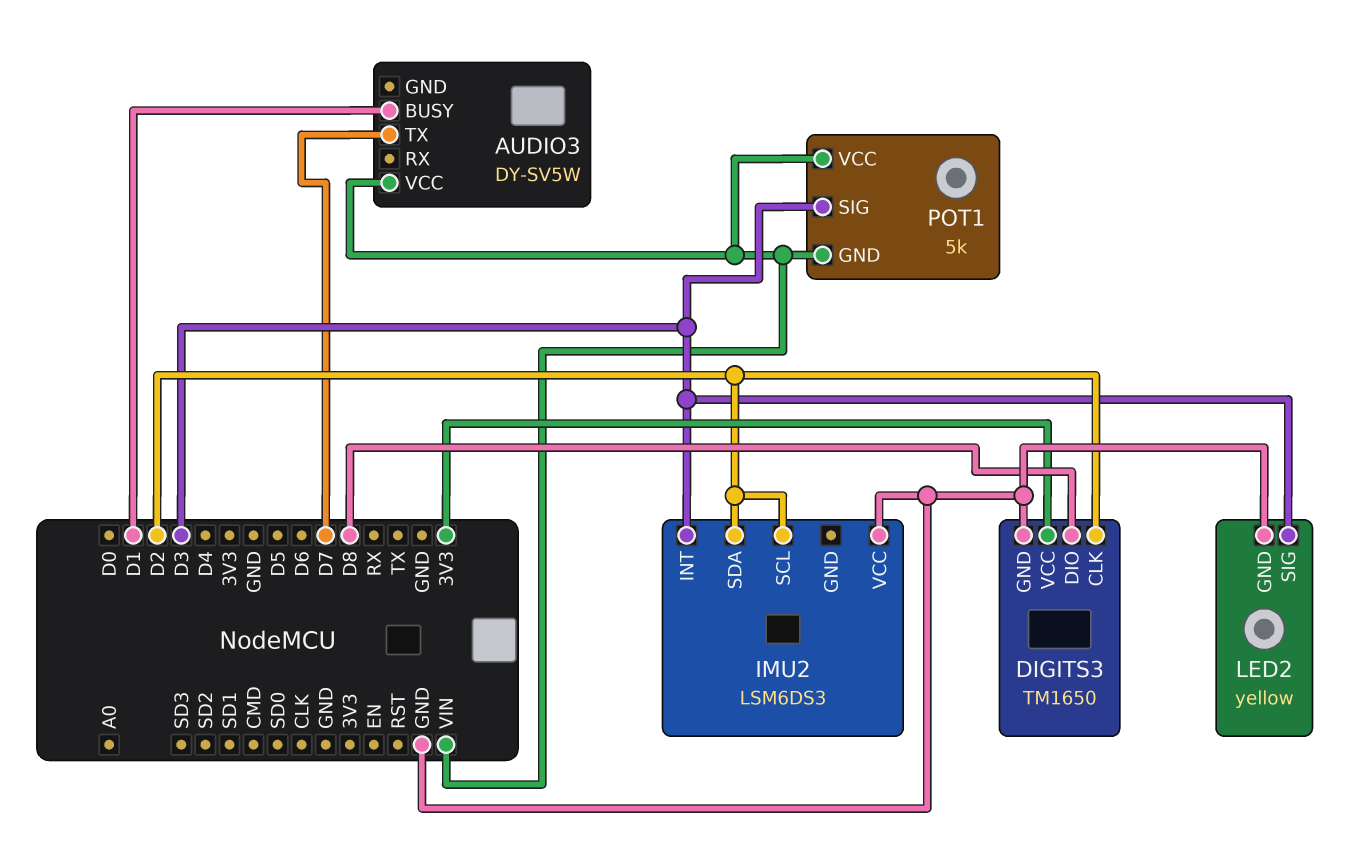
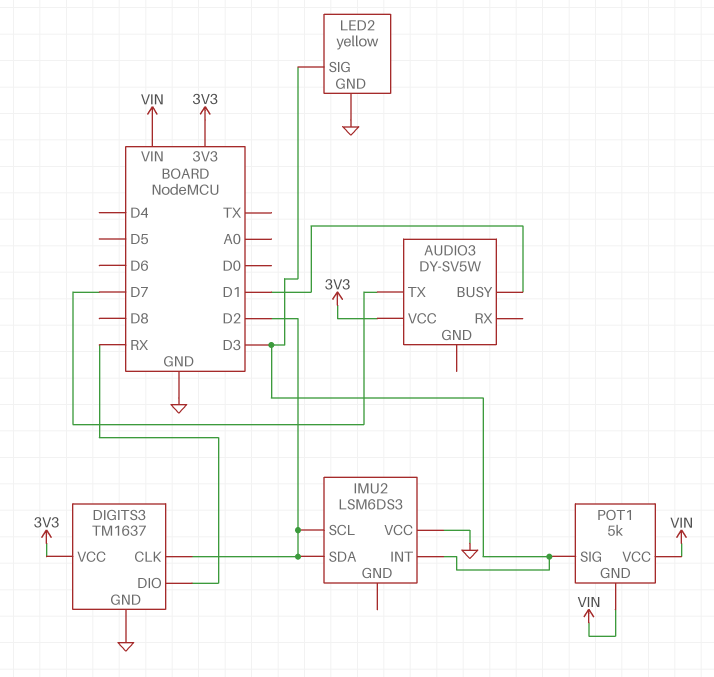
AUDIO3 pin VCC: VIN -> 3V3
DIGITS3: TM1650 -> TM1637
DIGITS3 pin DIO: D8 -> RX

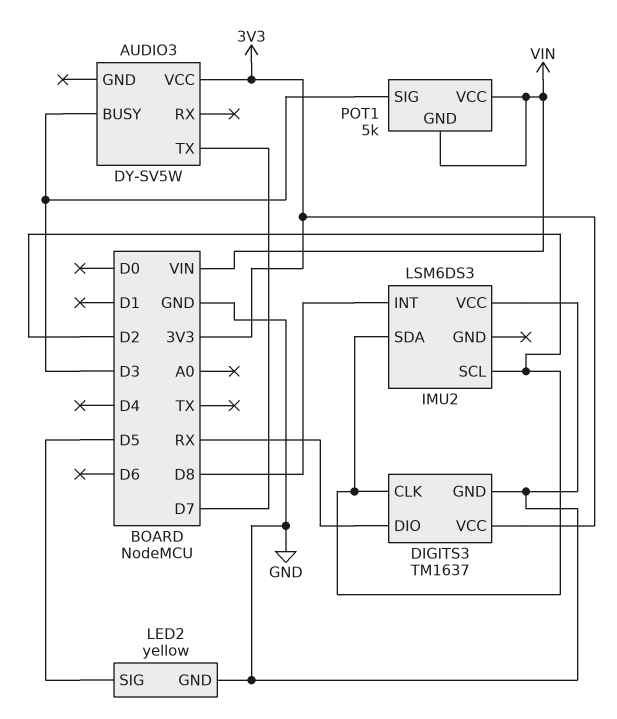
AUDIO3 pin BUSY: D1 -> D3
IMU2 pin INT: D3 -> D8
LED2 pin SIG: D3 -> D5

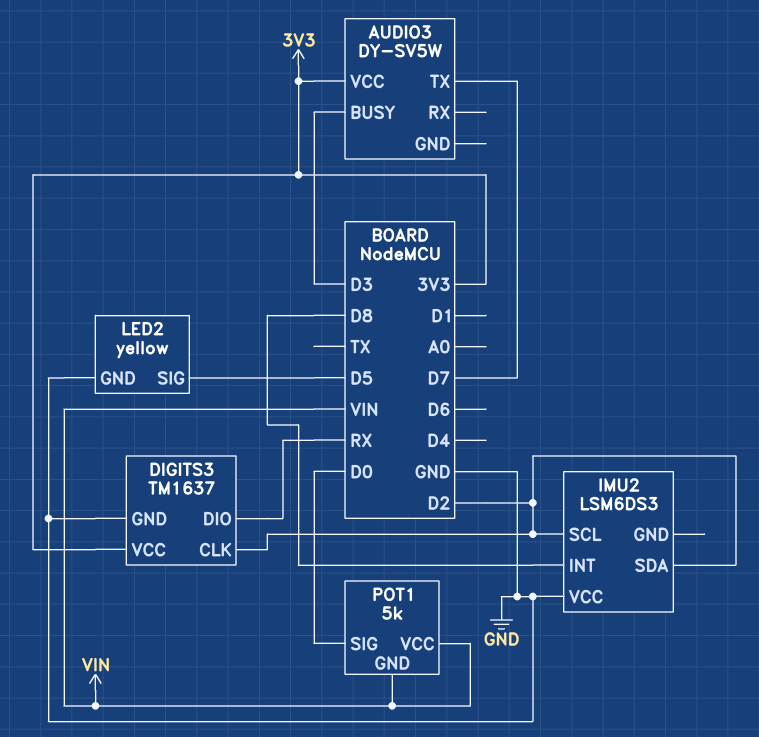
POT1 pin SIG: D3 -> D0

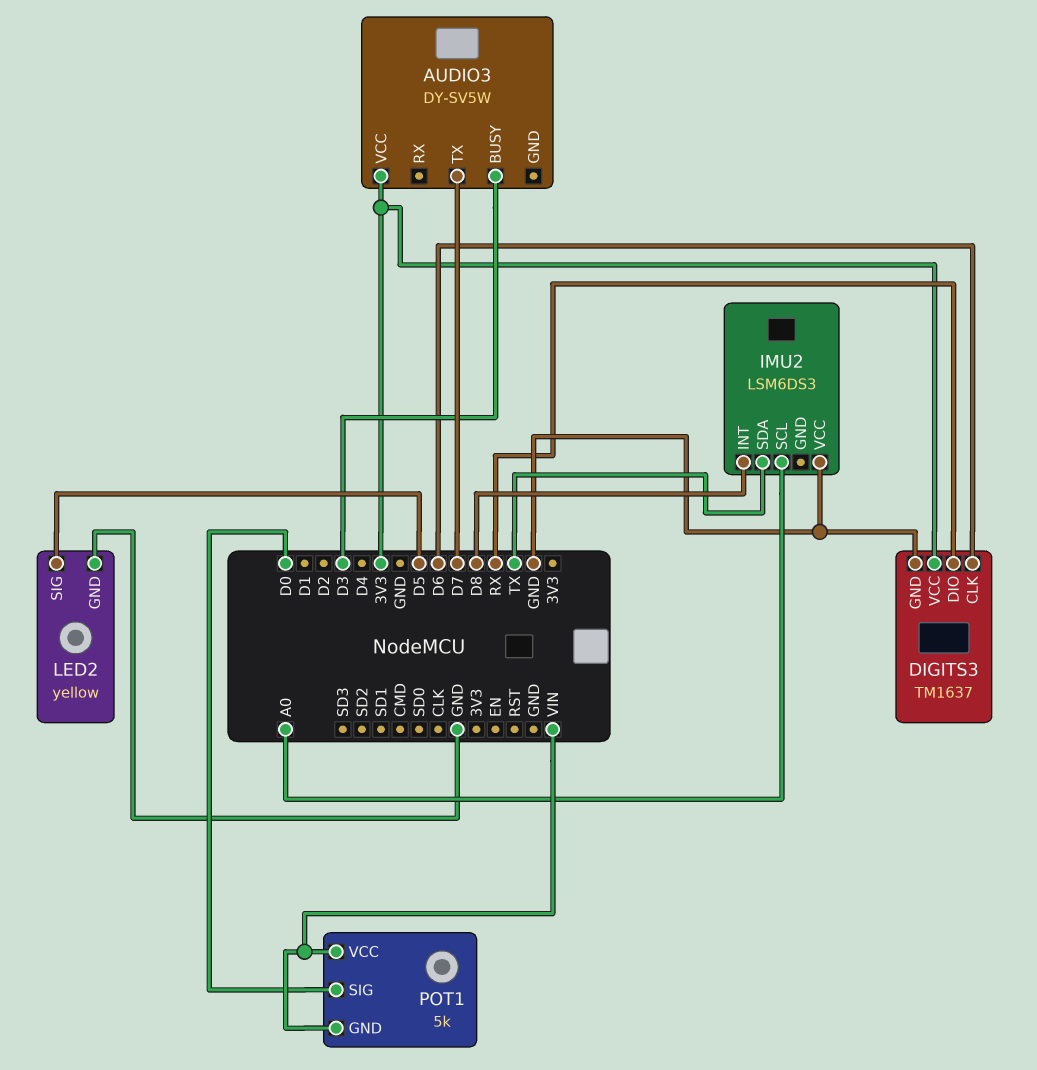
DIGITS3 pin CLK: D2 -> D6
IMU2 pin SCL: D2 -> A0
IMU2 pin SDA: D2 -> TX

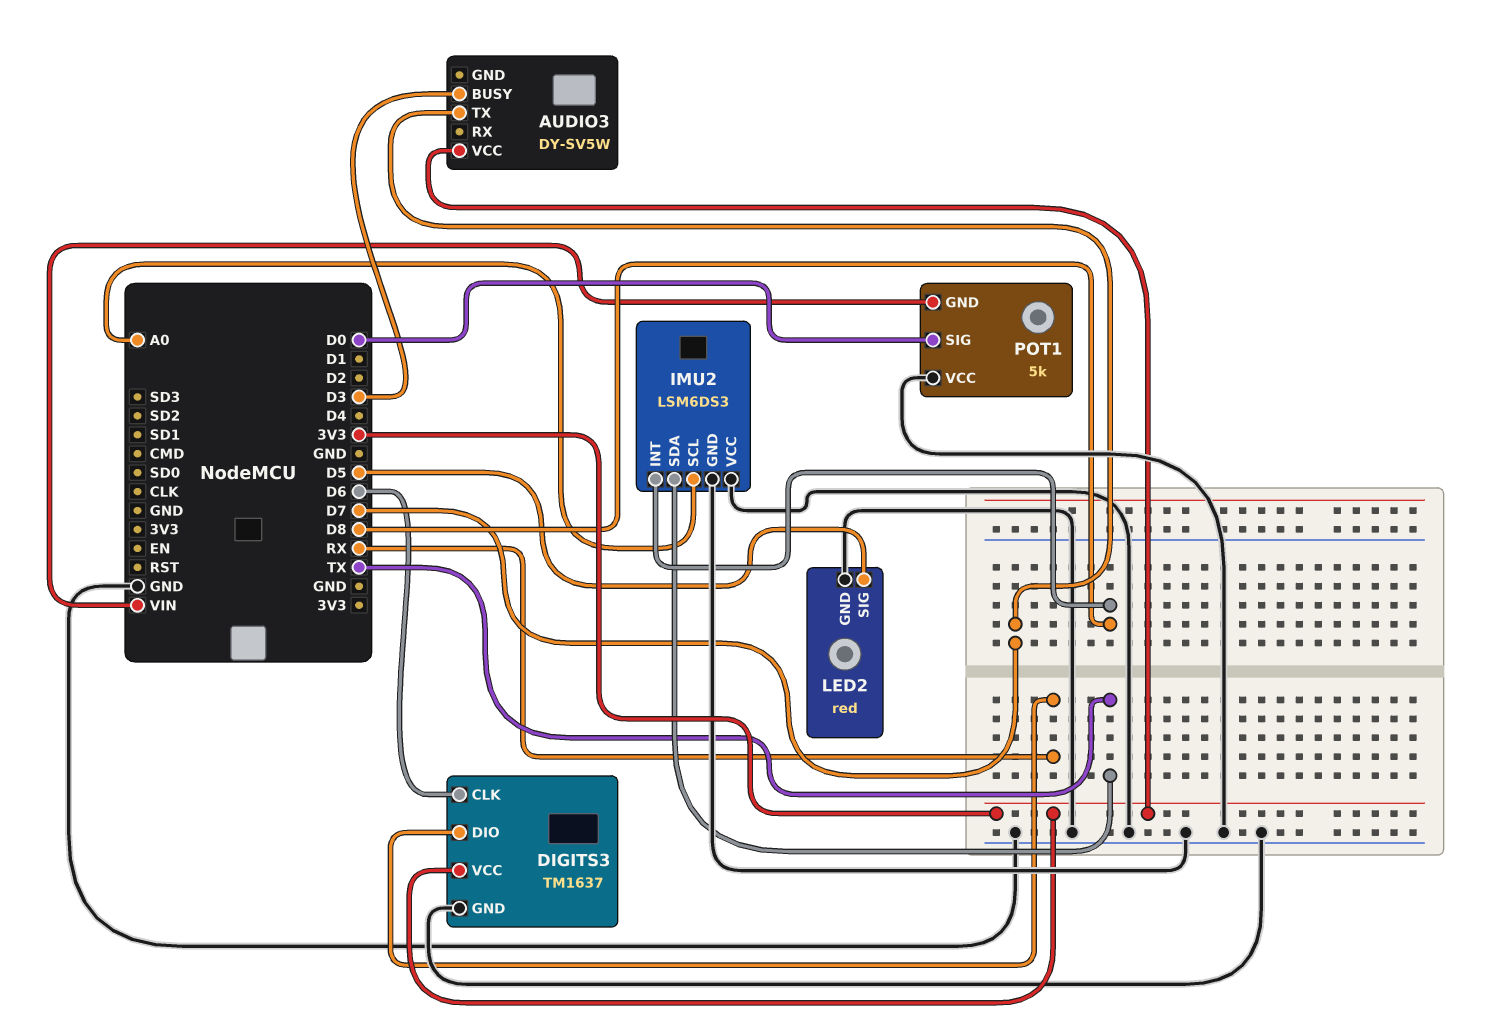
IMU2 pin GND: none -> GND
LED2: yellow -> red
POT1 pin VCC: VIN -> GND

